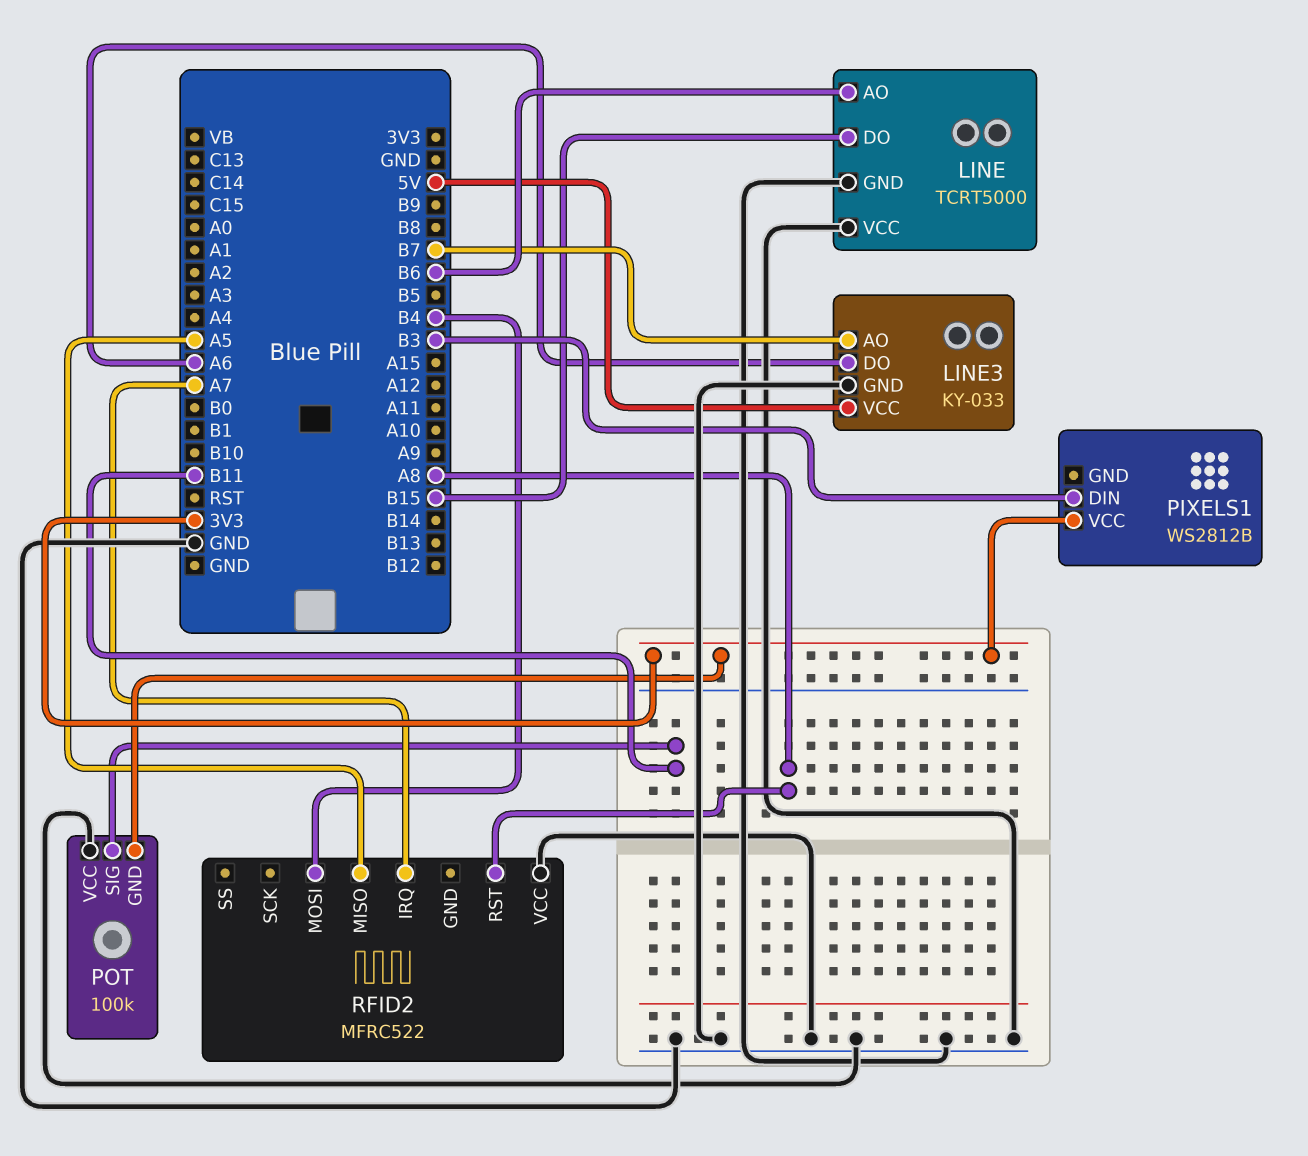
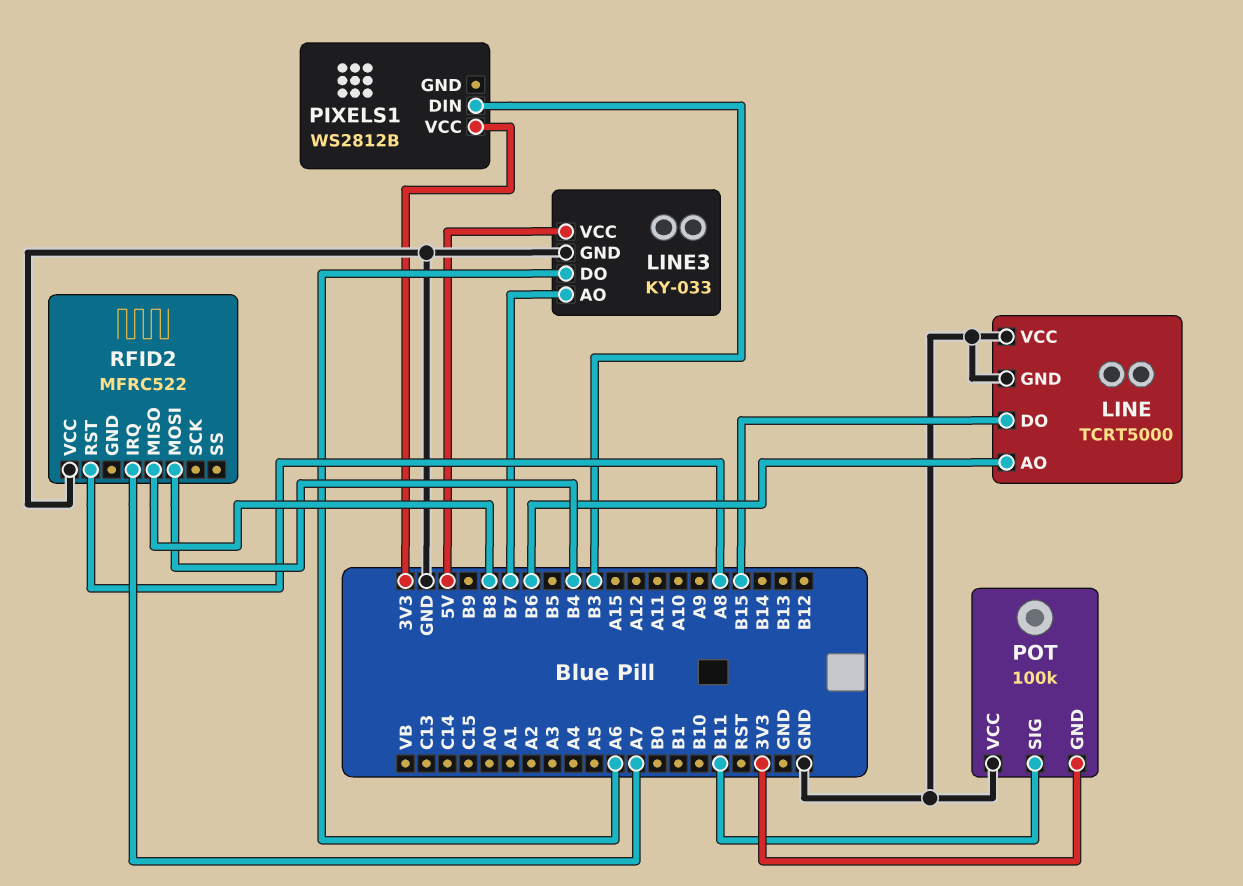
RFID2 pin MISO: A5 -> B8

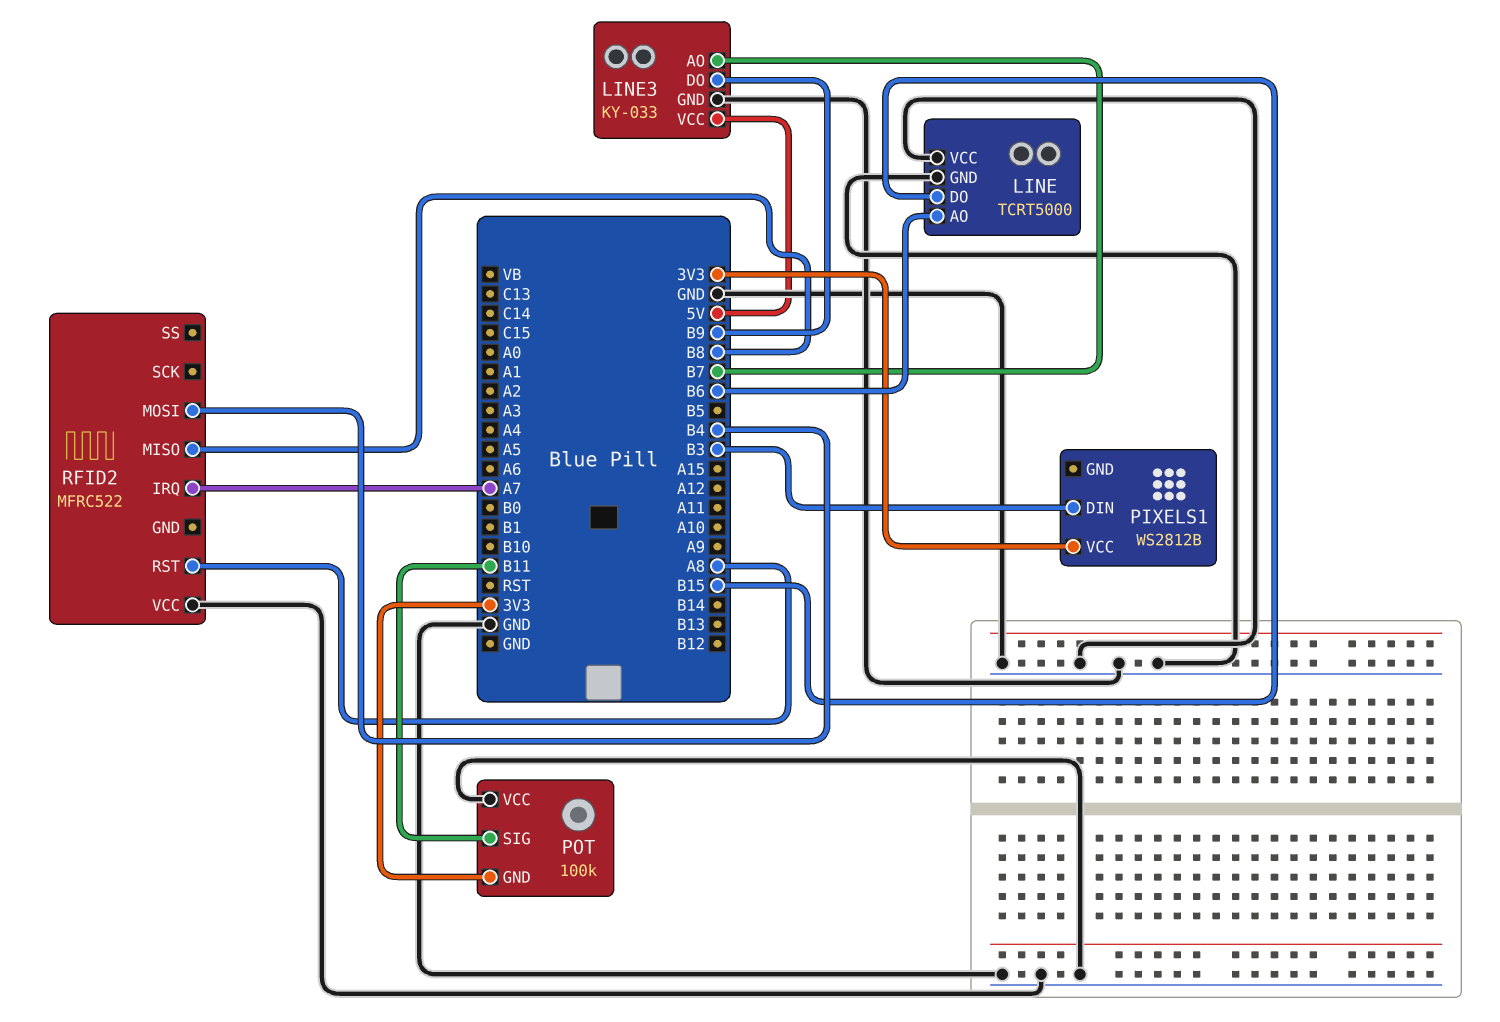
LINE3 pin DO: A6 -> B9

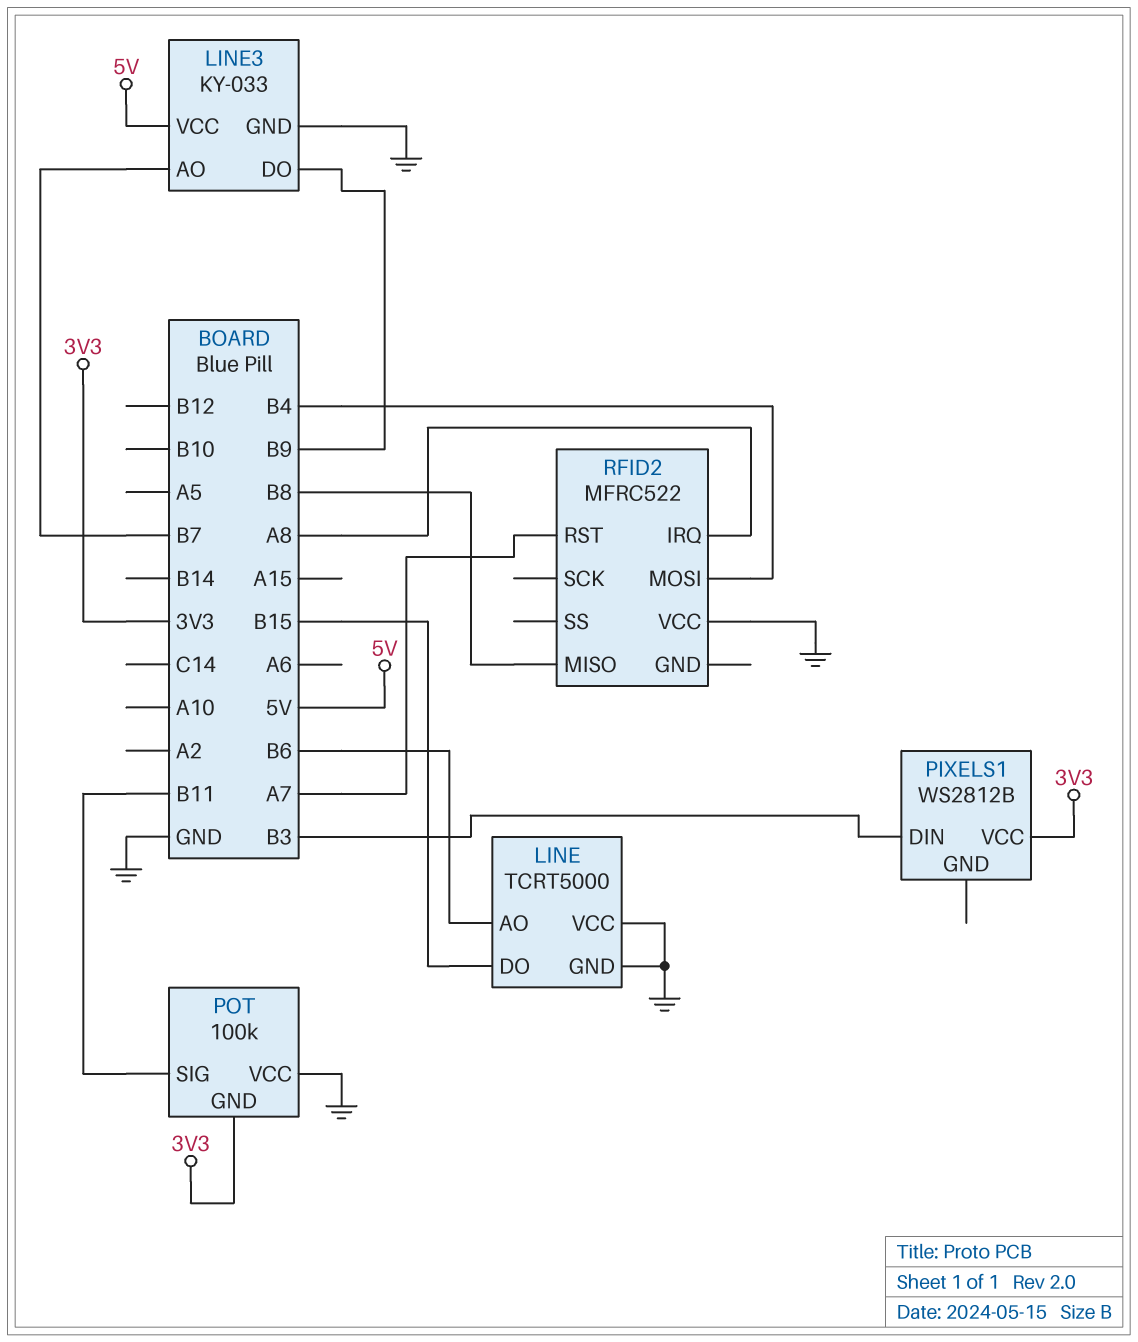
RFID2 pin IRQ: A7 -> A8
RFID2 pin RST: A8 -> A7

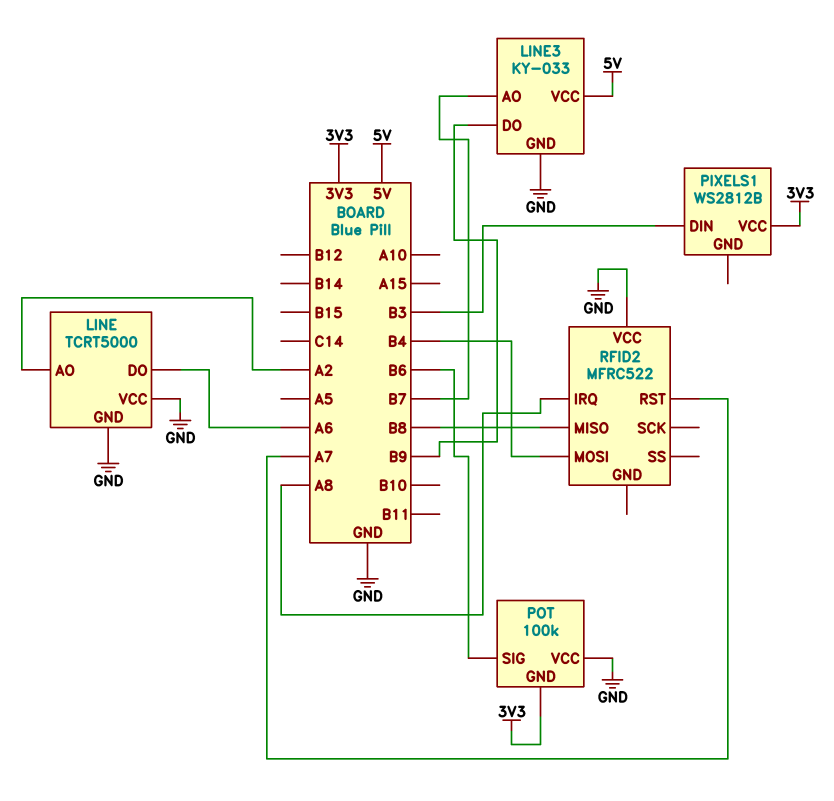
LINE pin AO: B6 -> A2
LINE pin DO: B15 -> A6
POT pin SIG: B11 -> B6

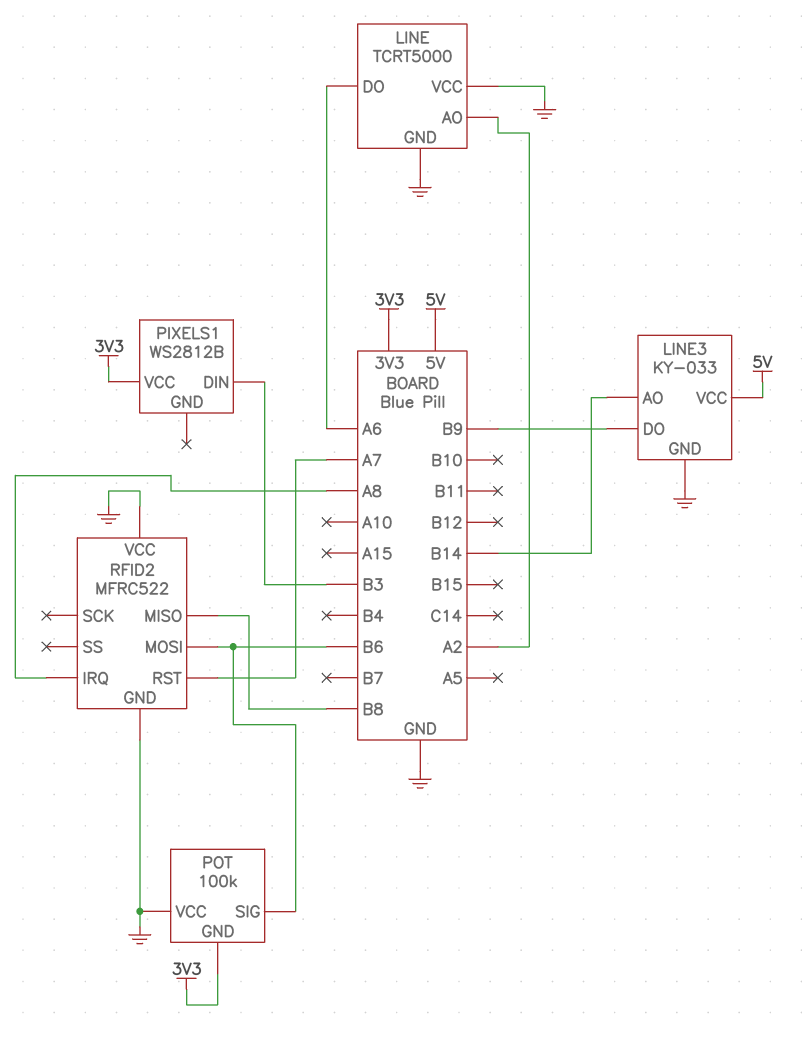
LINE3 pin AO: B7 -> B14
RFID2 pin GND: none -> GND
RFID2 pin MOSI: B4 -> B6

